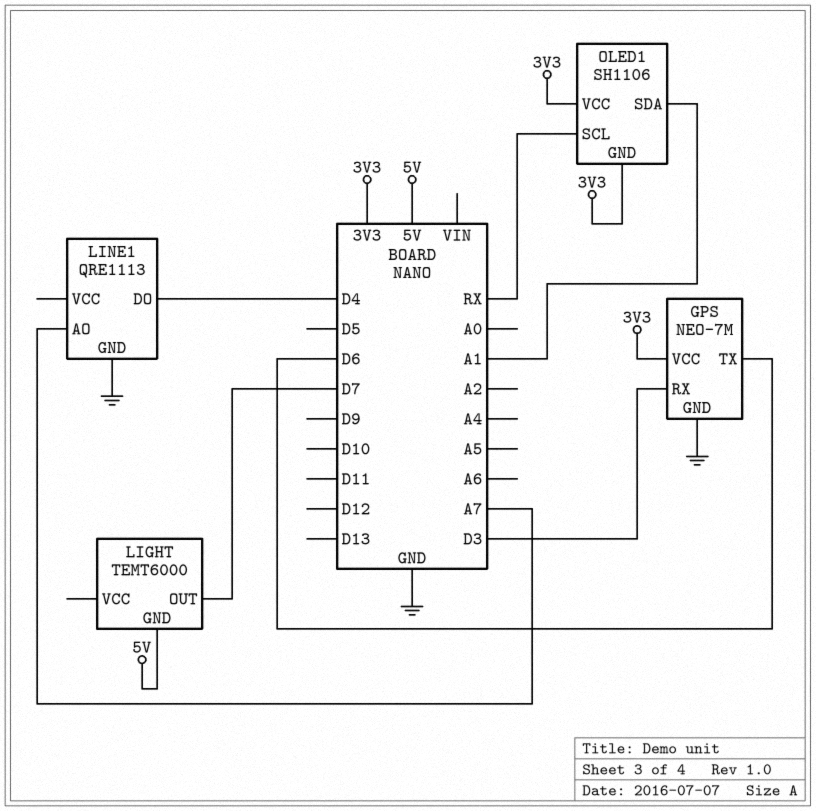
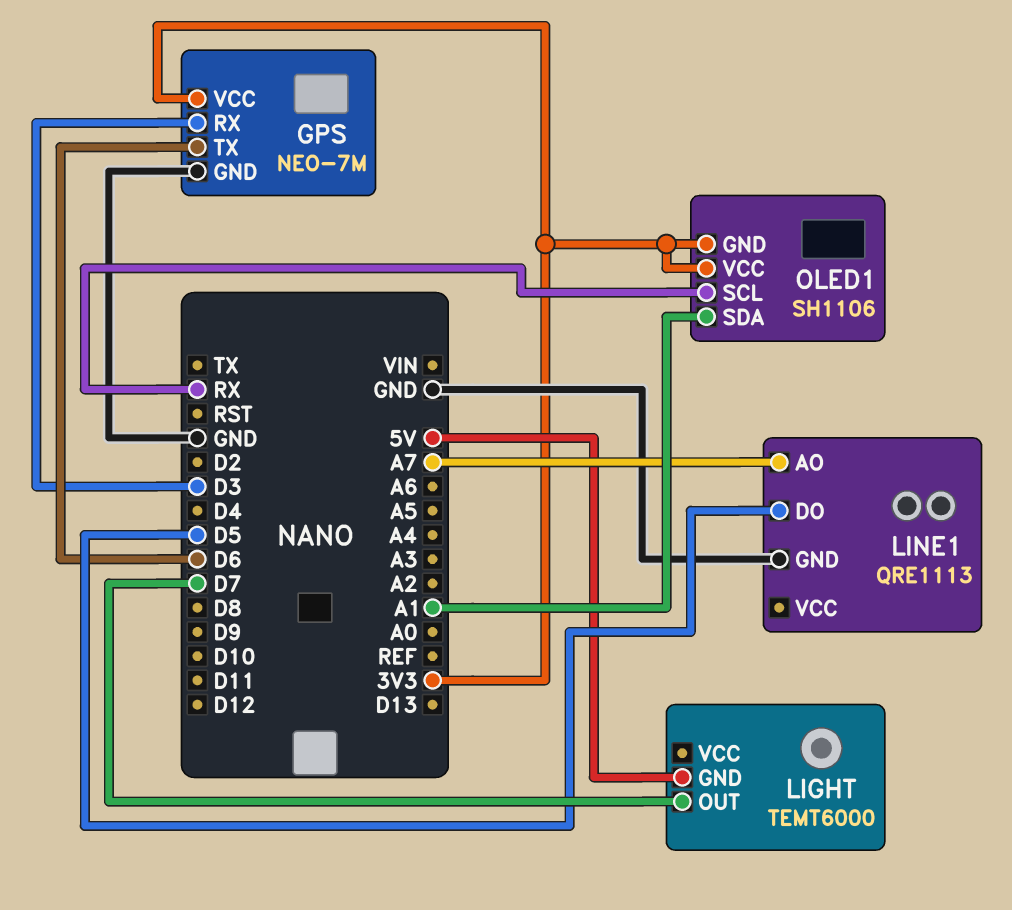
LINE1 pin DO: D4 -> D5

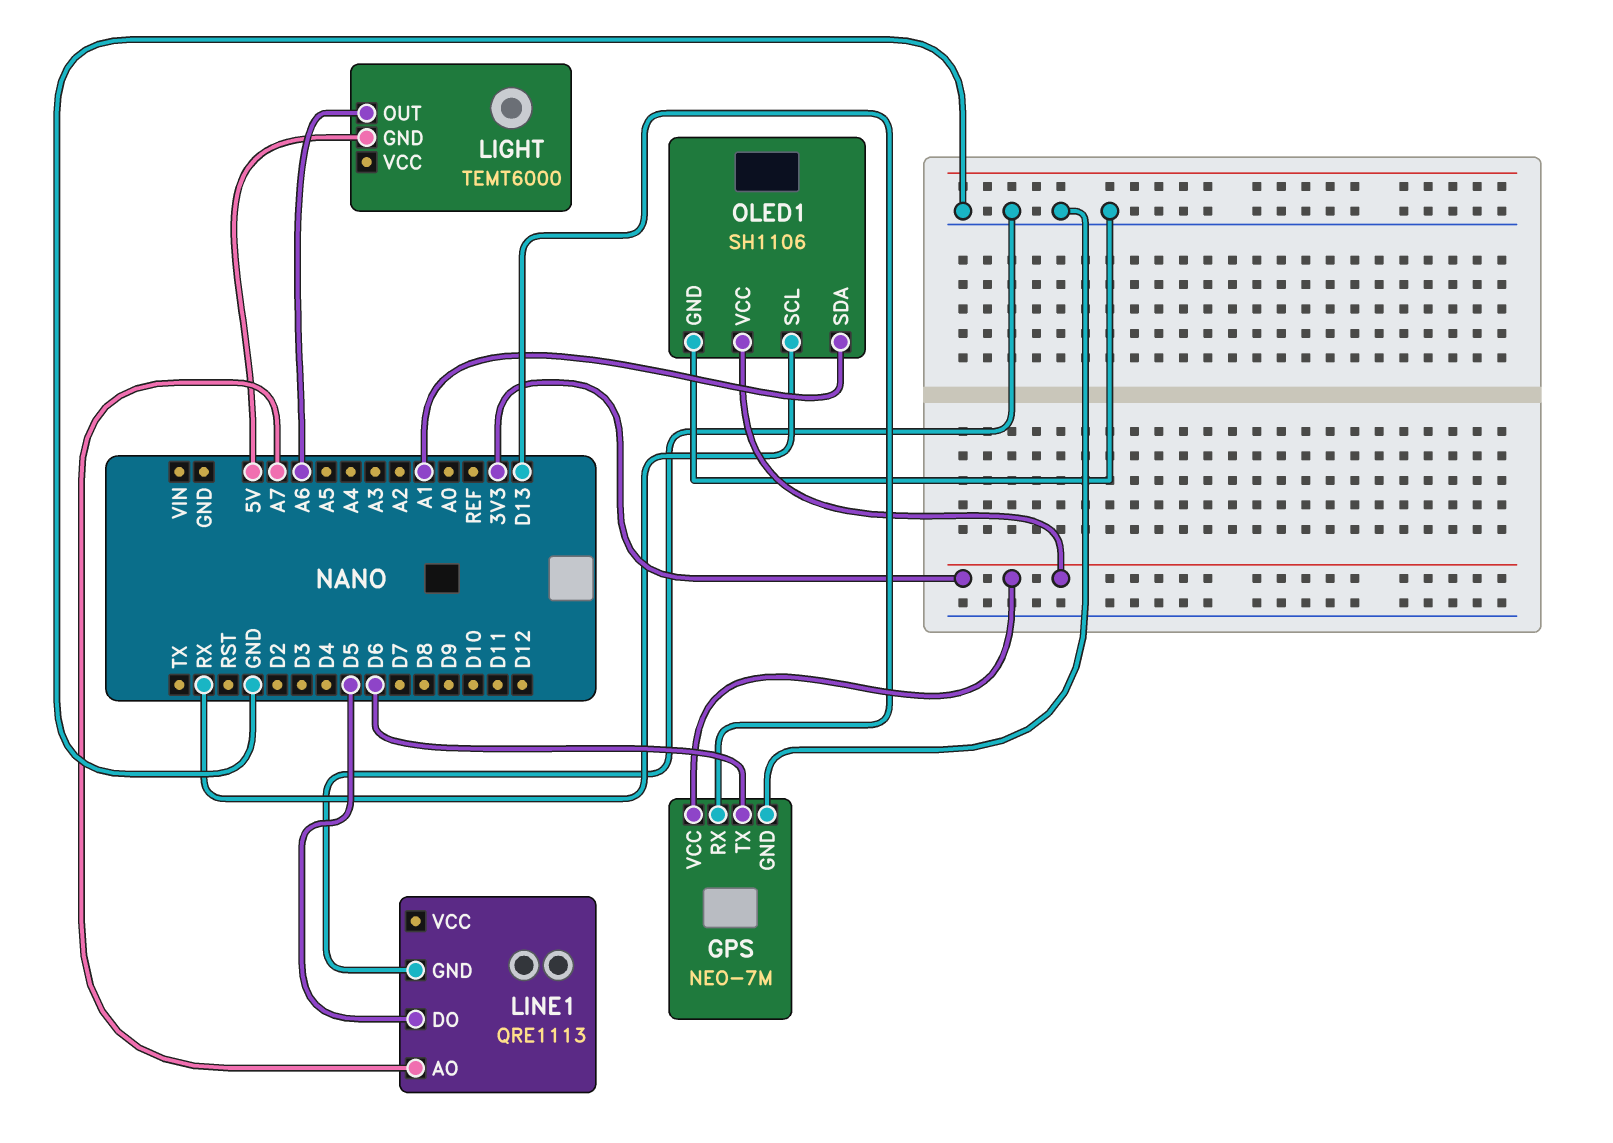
GPS pin RX: D3 -> D13
LIGHT pin OUT: D7 -> A6
OLED1 pin GND: 3V3 -> GND

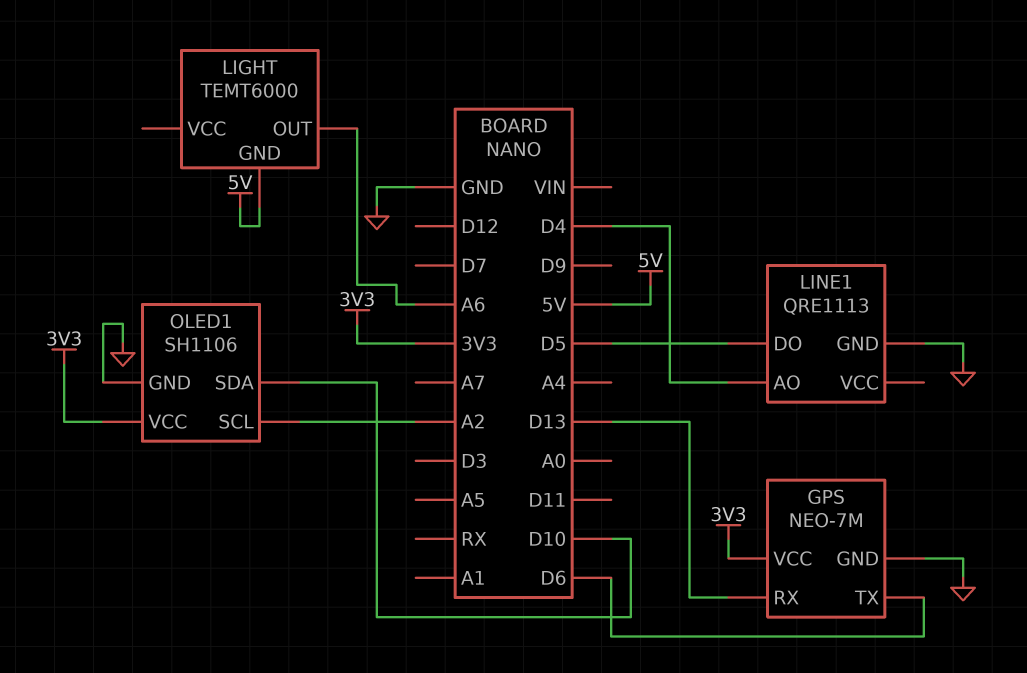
LINE1 pin AO: A7 -> D4
OLED1 pin SCL: RX -> A2
OLED1 pin SDA: A1 -> D10

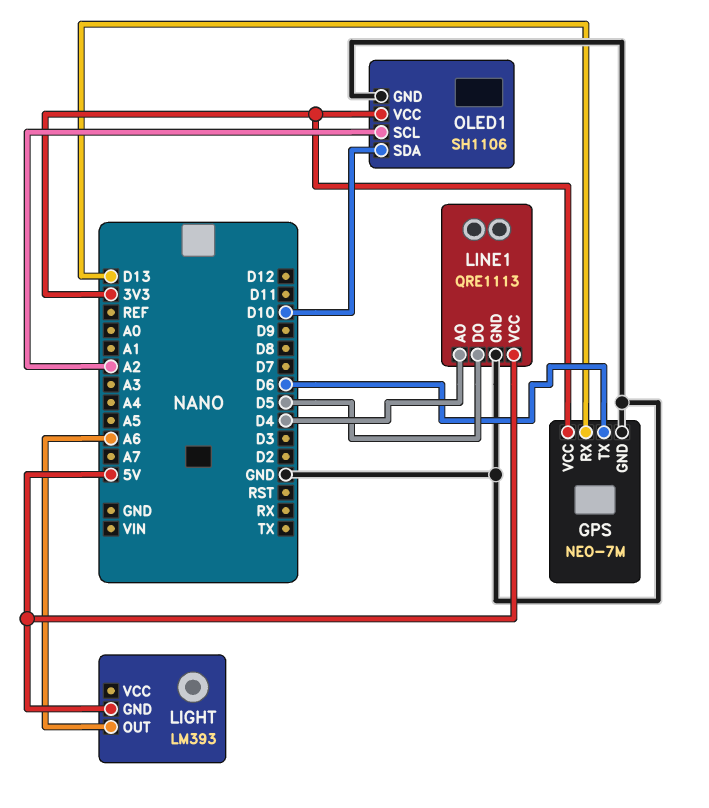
LIGHT: TEMT6000 -> LM393
LINE1 pin VCC: none -> 5V

